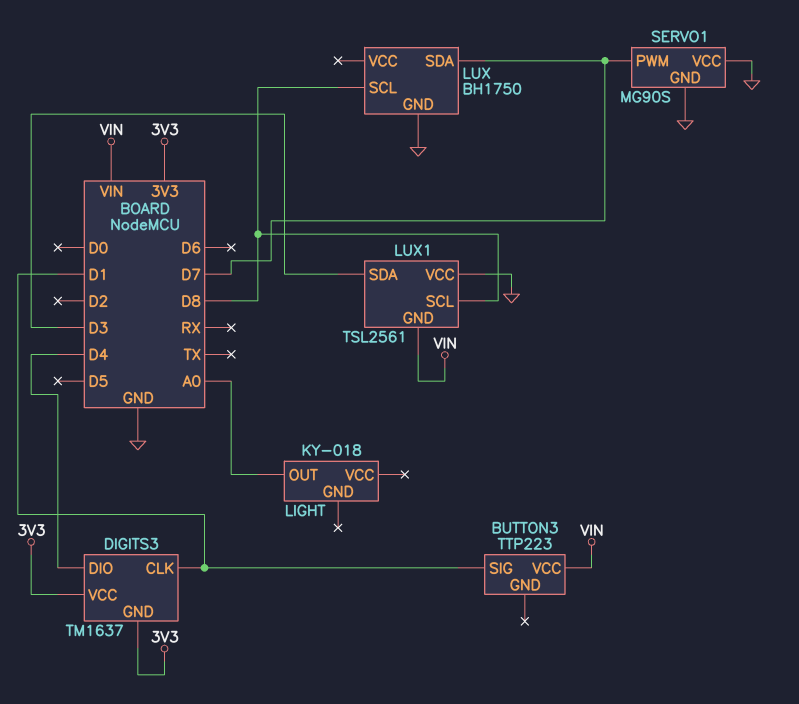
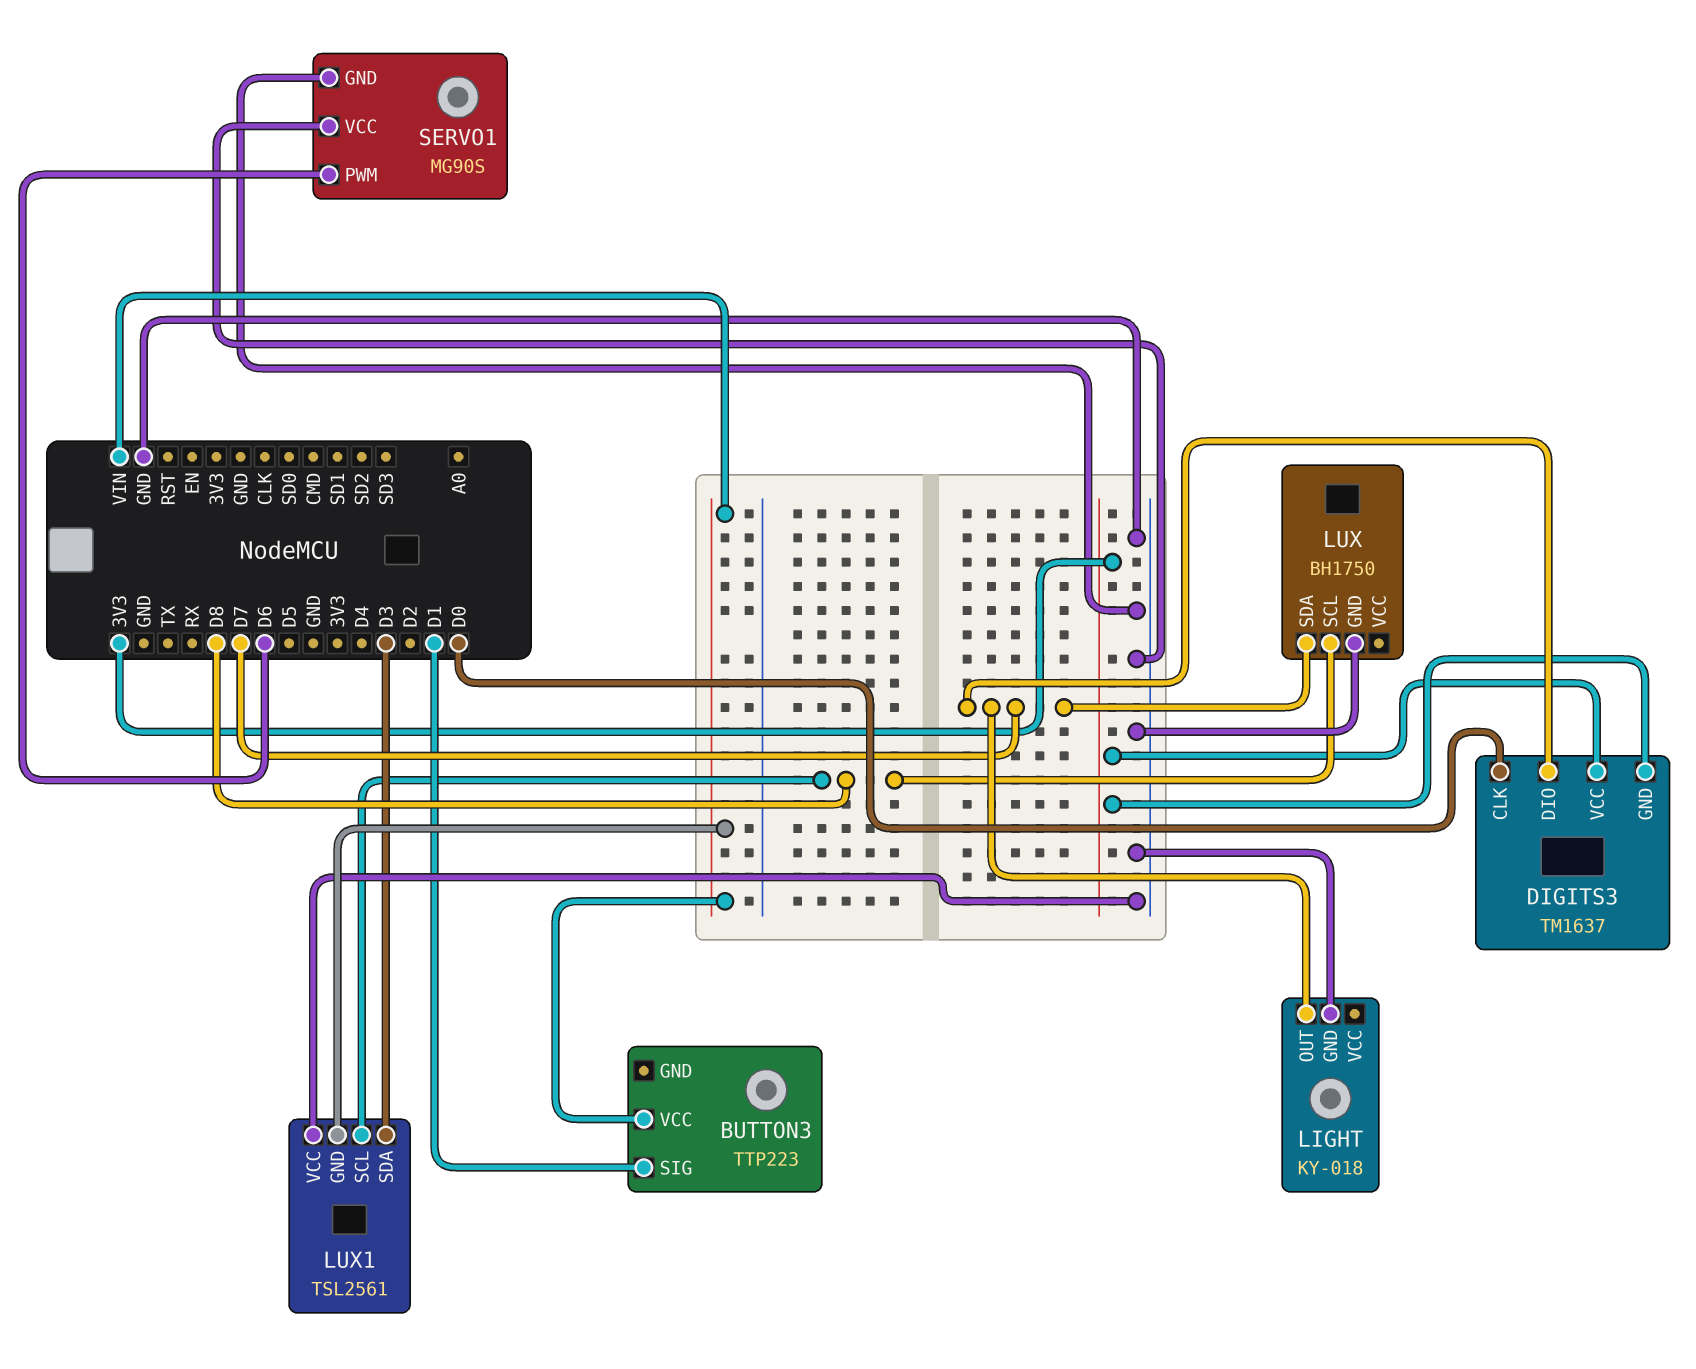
DIGITS3 pin CLK: D1 -> D0
DIGITS3 pin DIO: D4 -> D7
LIGHT pin GND: none -> GND
LIGHT pin OUT: A0 -> D7
SERVO1 pin PWM: D7 -> D6

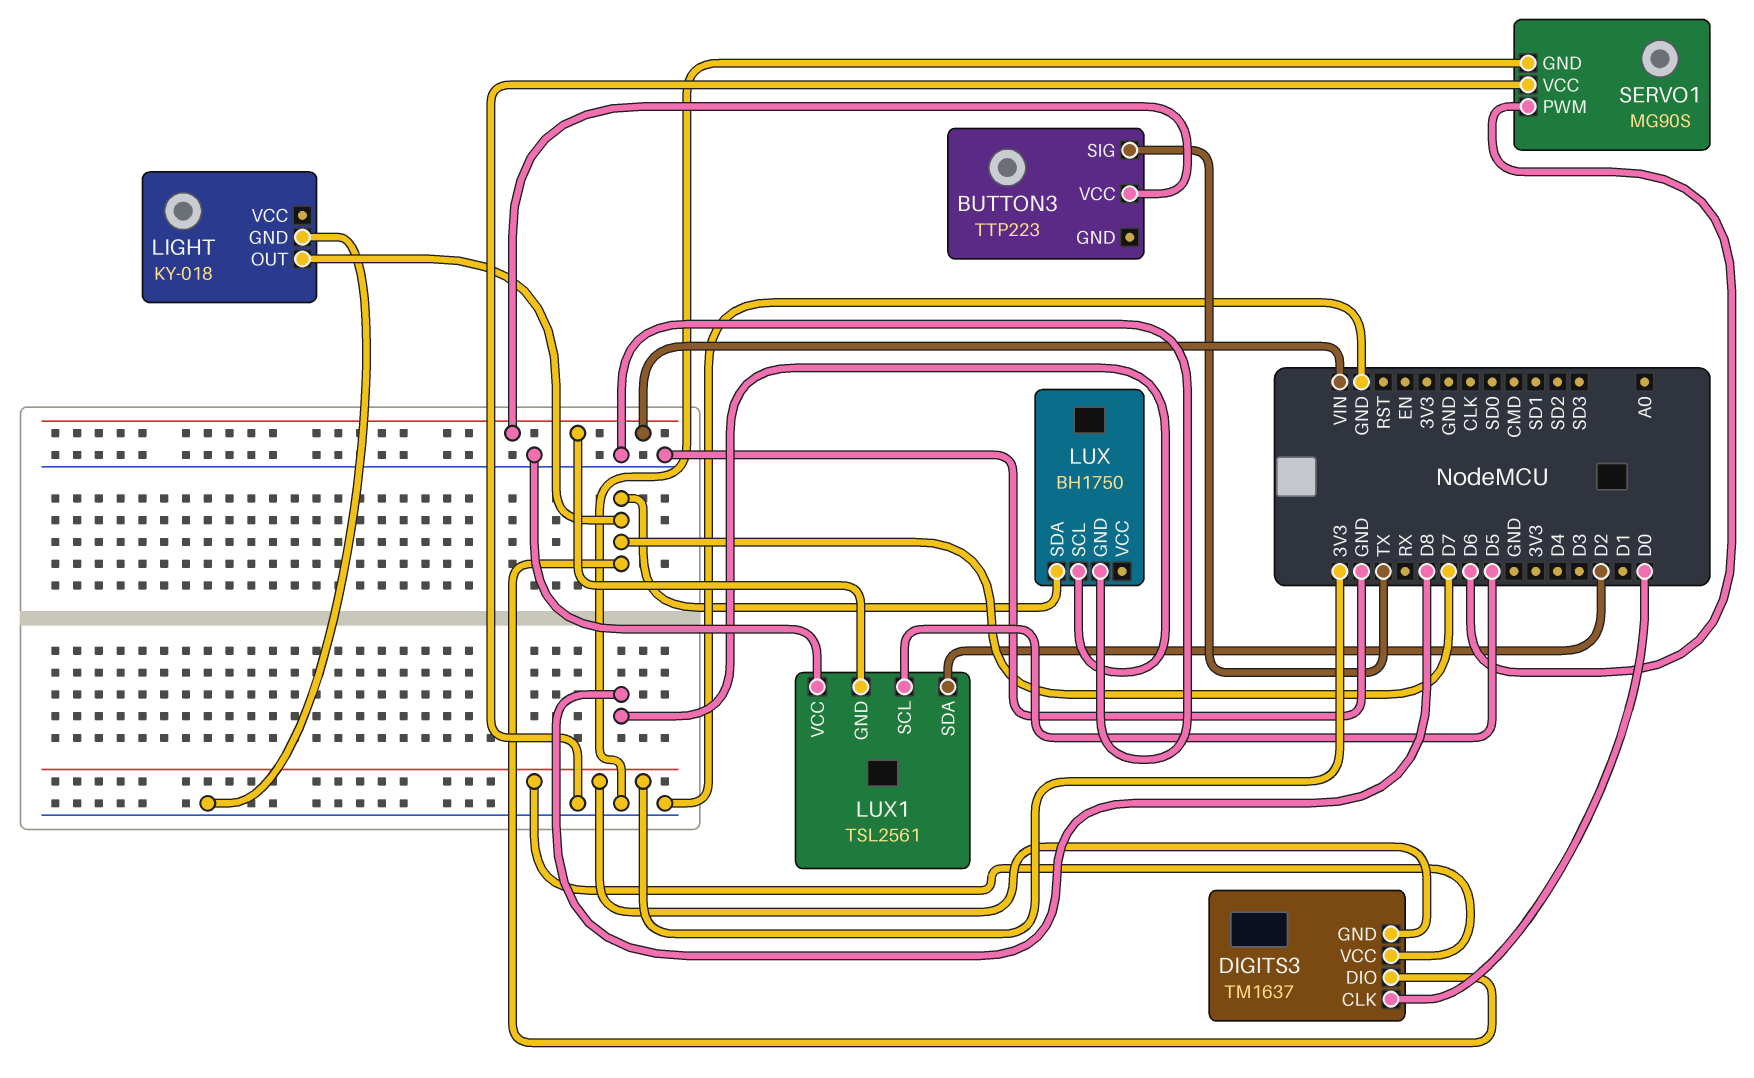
BUTTON3 pin SIG: D1 -> TX
LUX1 pin SCL: D8 -> D5
LUX1 pin SDA: D3 -> D2

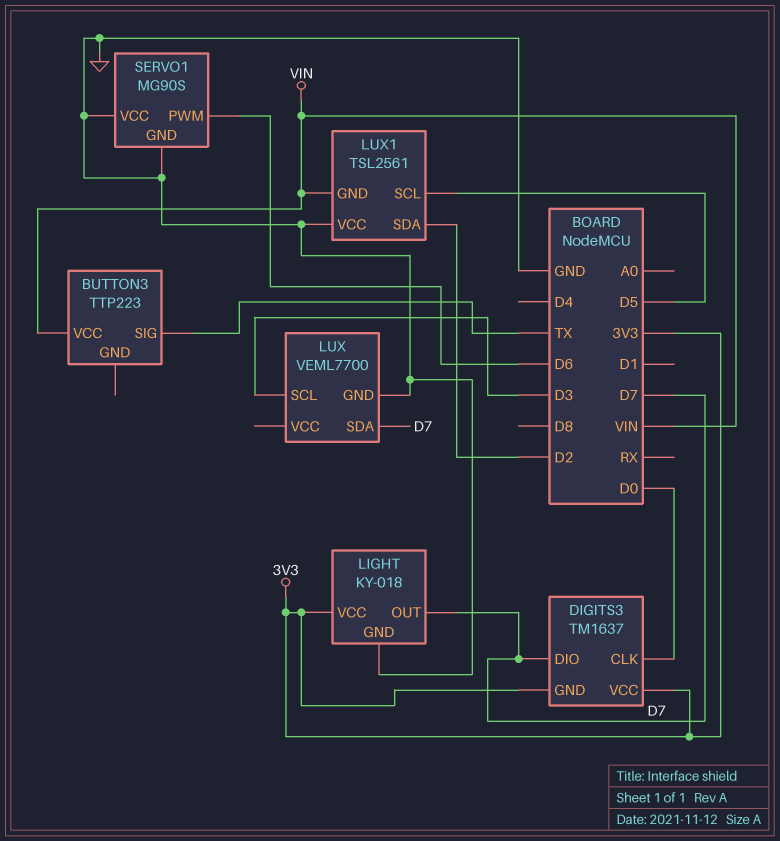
LIGHT pin VCC: none -> 3V3
LUX: BH1750 -> VEML7700
LUX pin SCL: D8 -> D3

